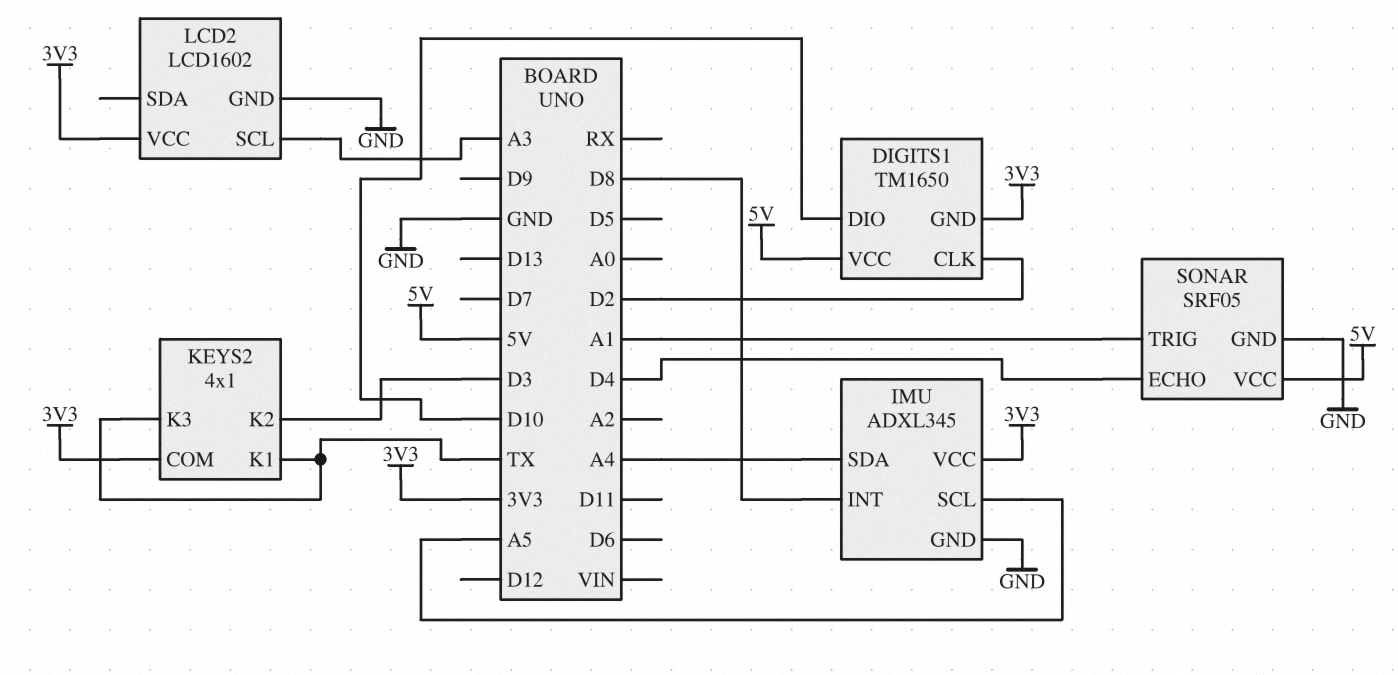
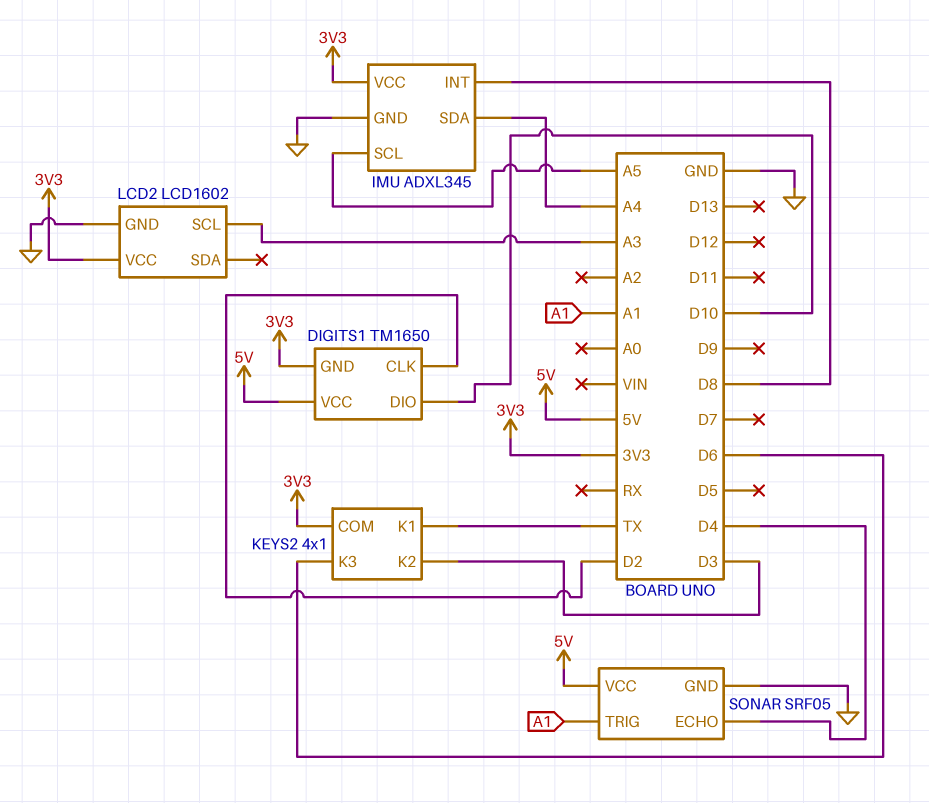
KEYS2 pin K3: TX -> D6

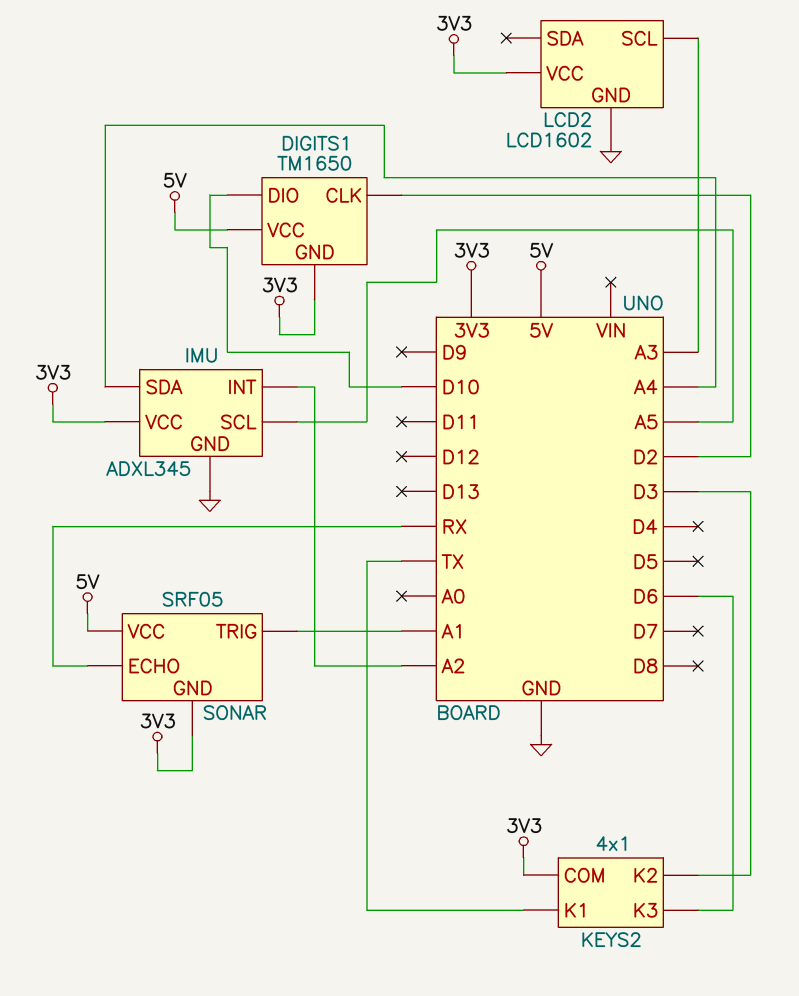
IMU pin INT: D8 -> A2
SONAR pin ECHO: D4 -> RX
SONAR pin GND: GND -> 3V3

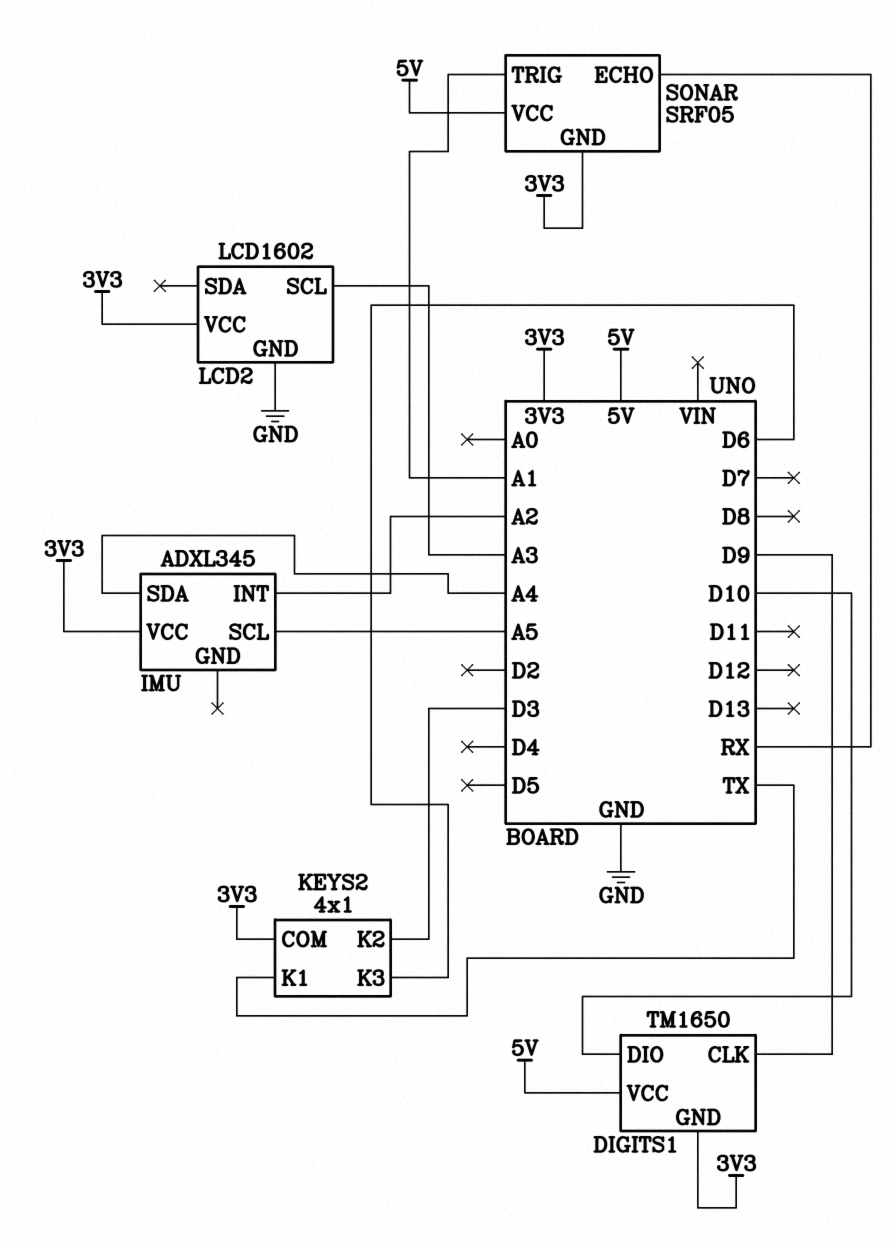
DIGITS1 pin CLK: D2 -> D9
IMU pin GND: GND -> none

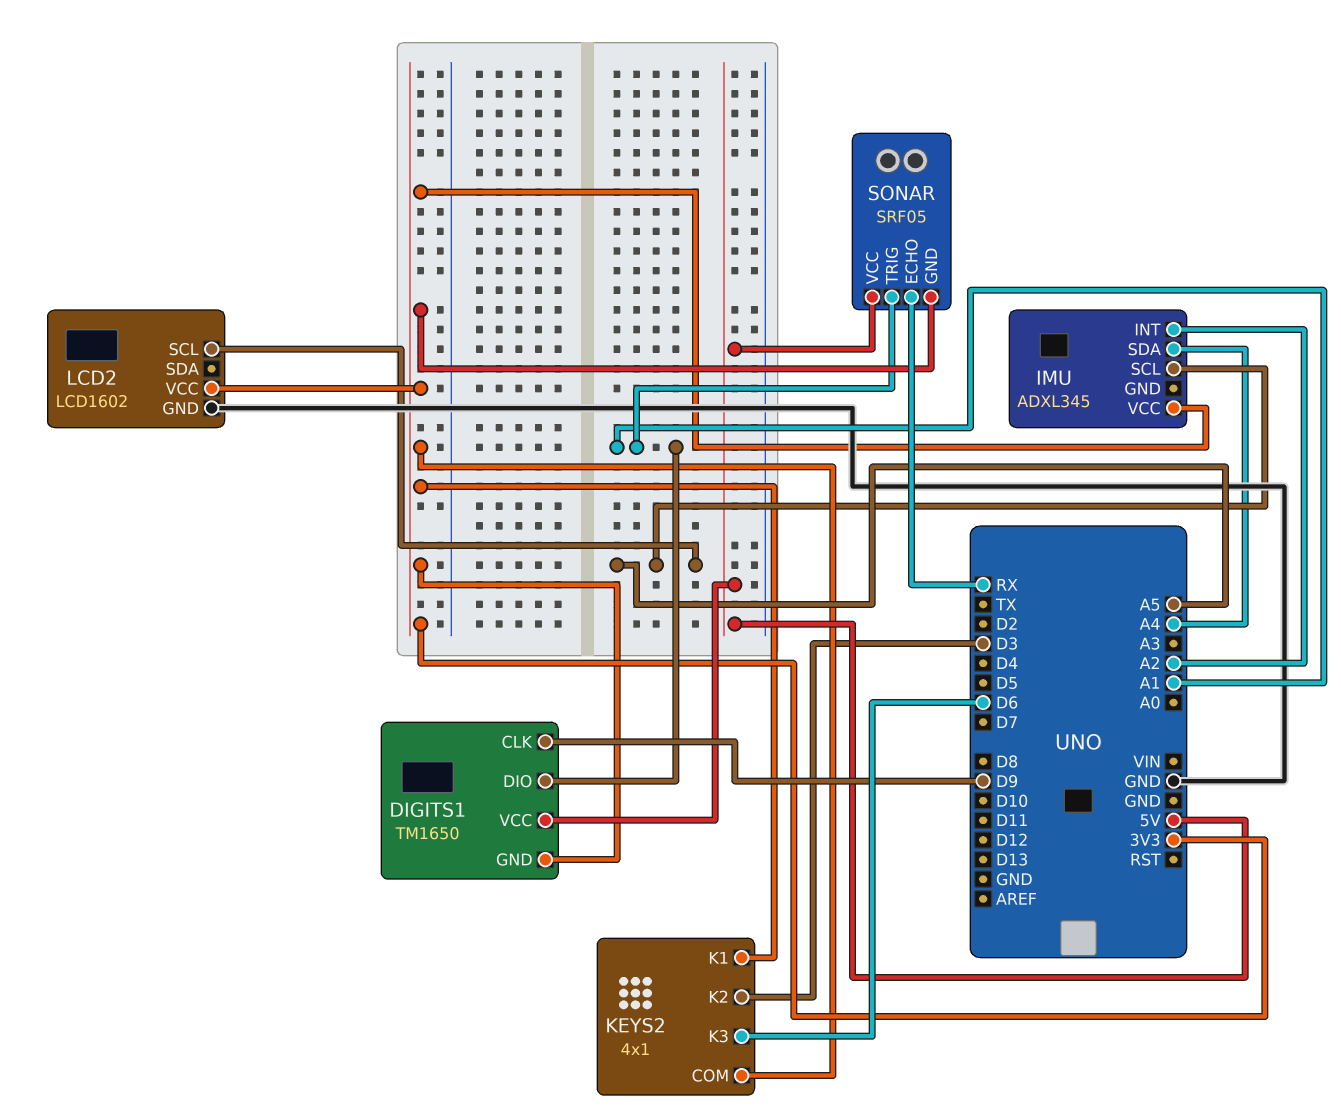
DIGITS1 pin DIO: D10 -> A1
KEYS2 pin K1: TX -> 3V3
LCD2 pin SCL: A3 -> A5

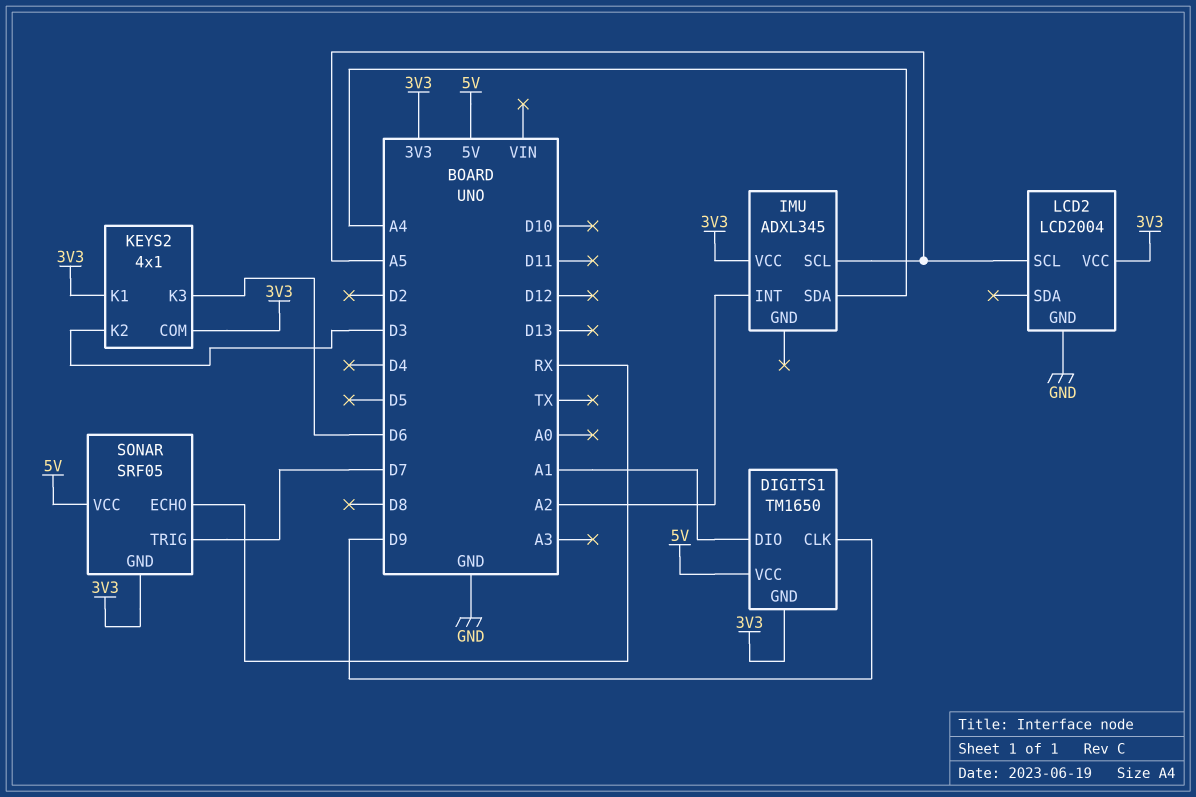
LCD2: LCD1602 -> LCD2004
SONAR pin TRIG: A1 -> D7

